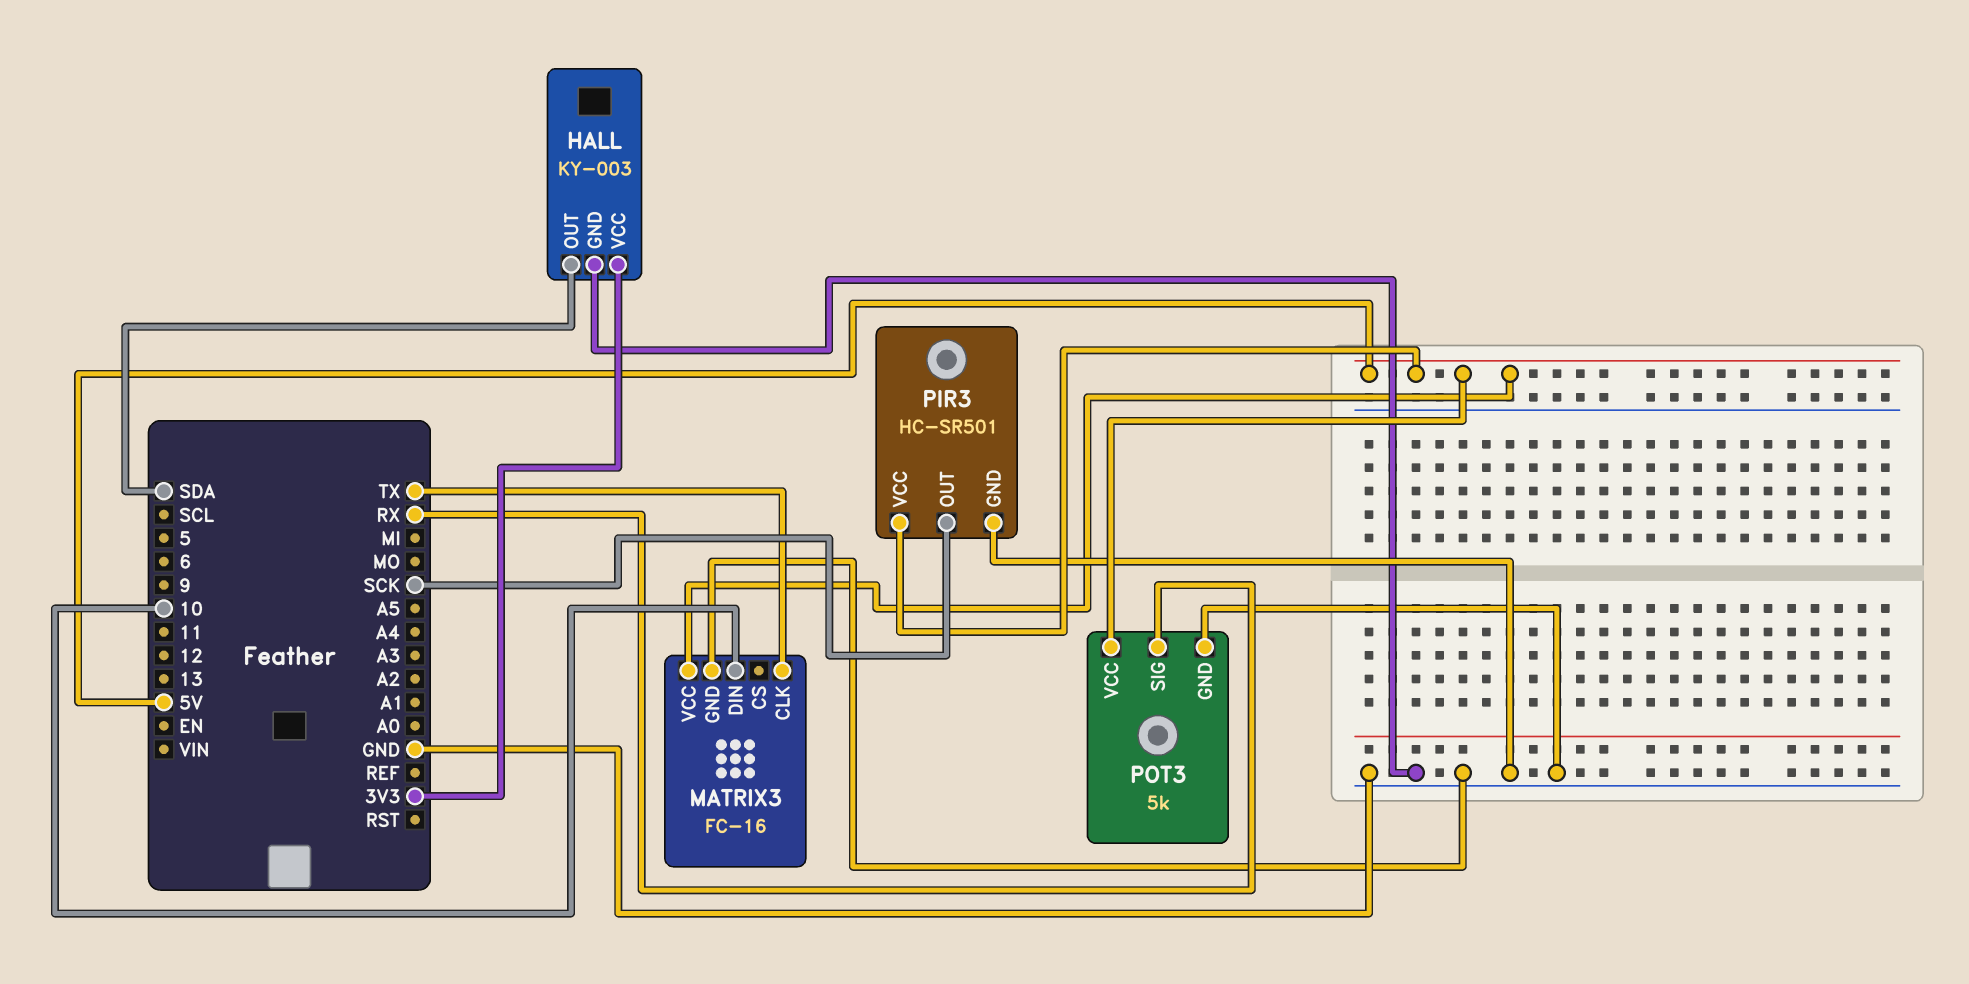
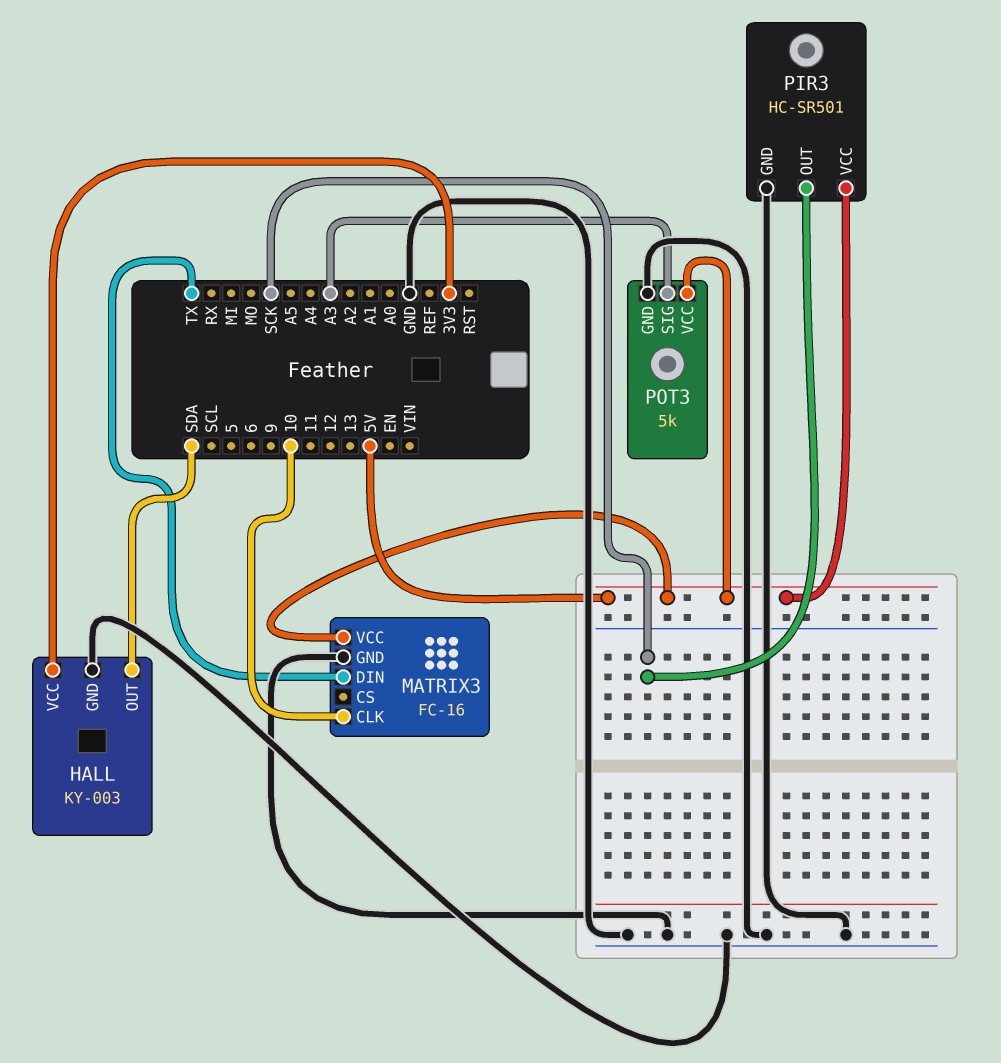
MATRIX3 pin CLK: TX -> 10
MATRIX3 pin DIN: 10 -> TX
POT3 pin SIG: RX -> A3

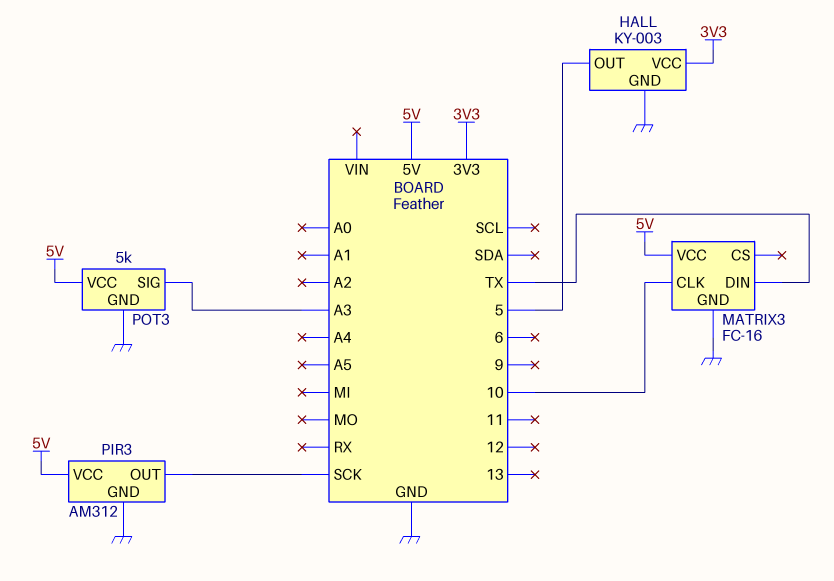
HALL pin OUT: SDA -> 5
PIR3: HC-SR501 -> AM312

